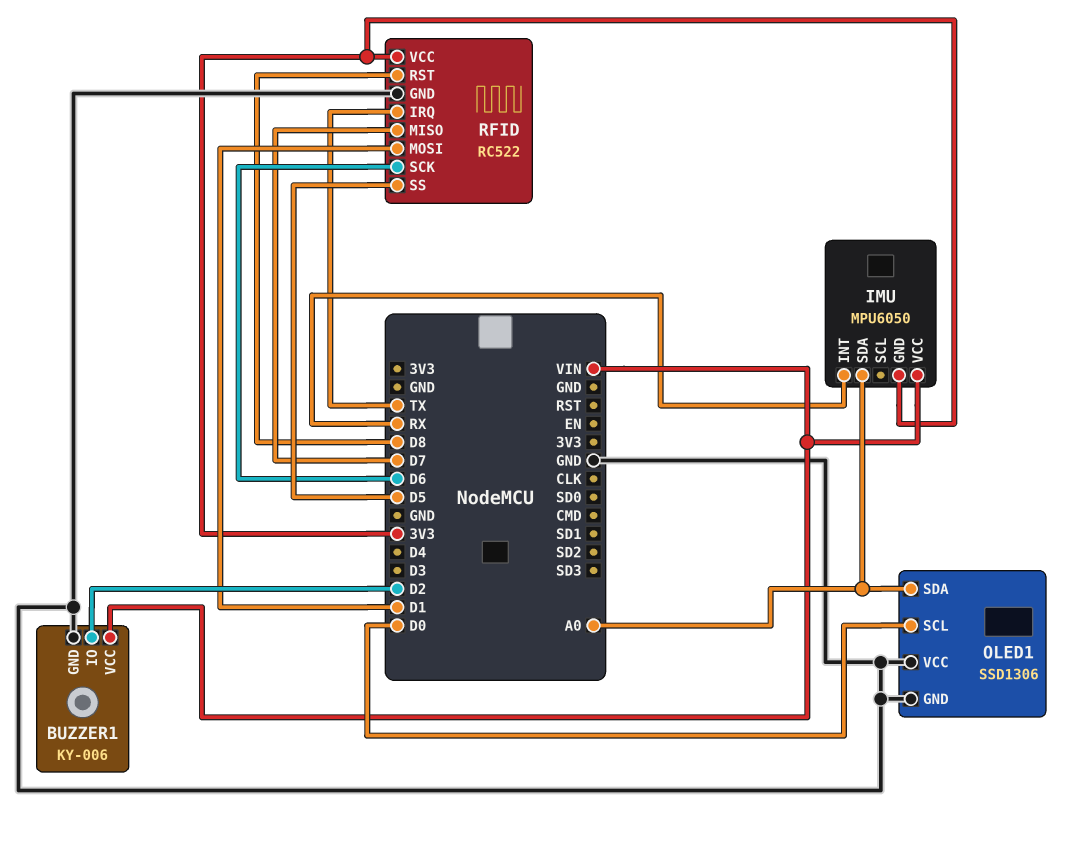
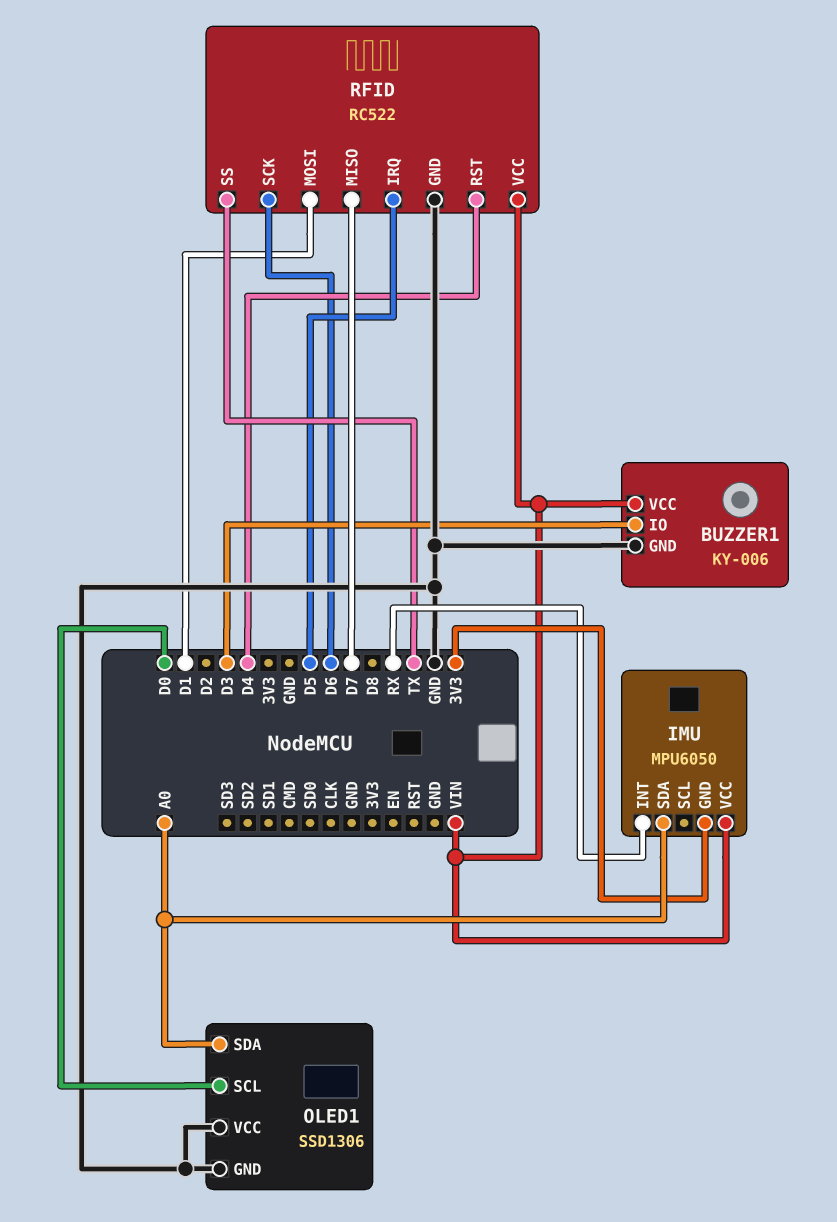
BUZZER1 pin IO: D2 -> D3
RFID pin IRQ: TX -> D5
RFID pin RST: D8 -> D4
RFID pin SS: D5 -> TX
RFID pin VCC: 3V3 -> VIN

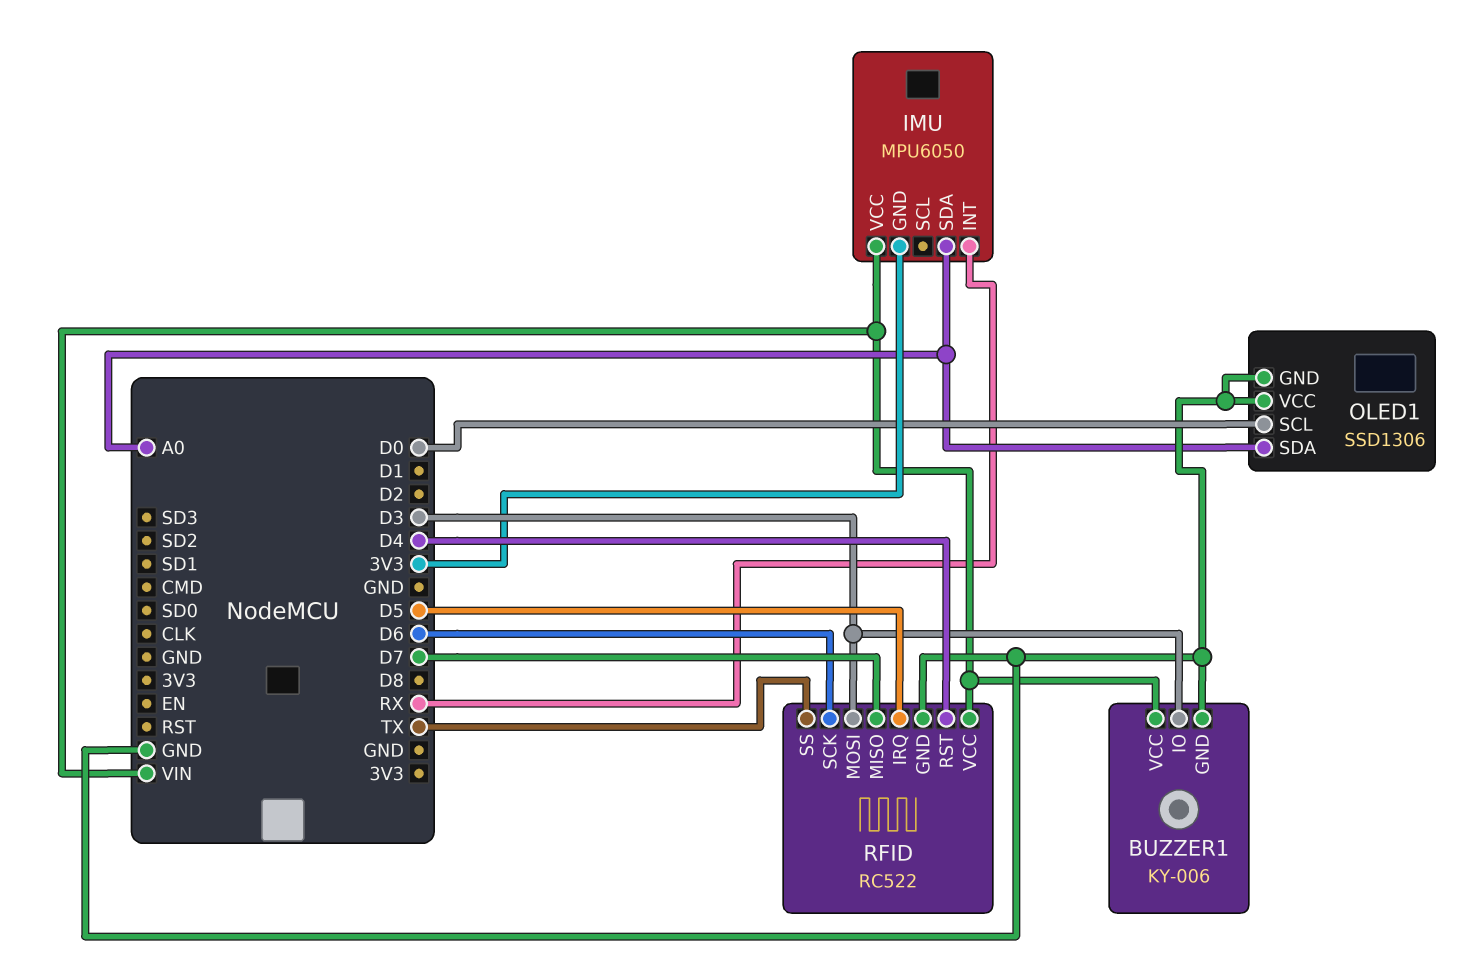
RFID pin MOSI: D1 -> D3

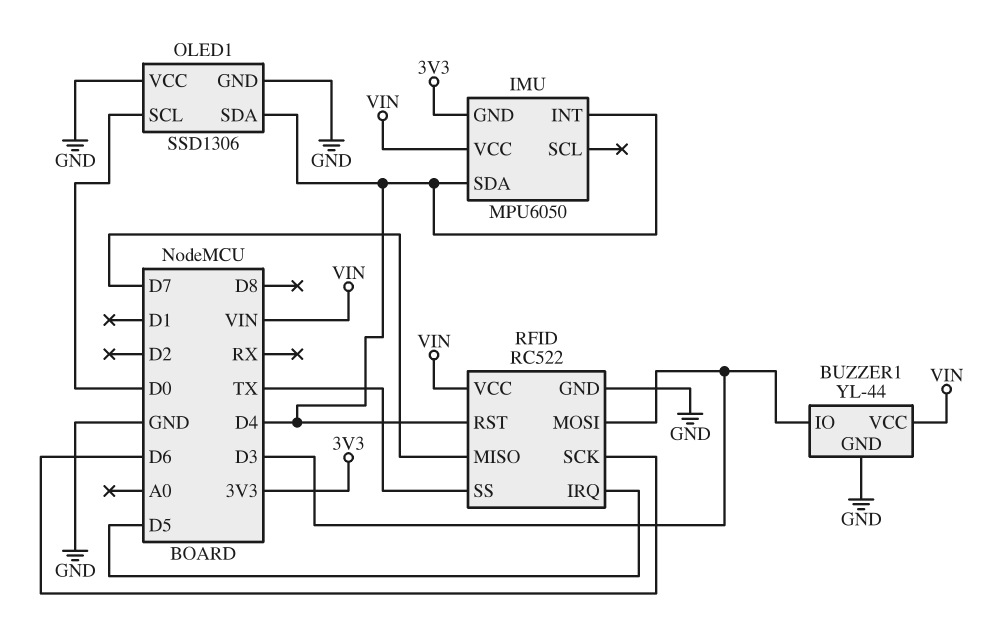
BUZZER1: KY-006 -> YL-44
IMU pin INT: RX -> D4
IMU pin SDA: A0 -> D4
OLED1 pin SDA: A0 -> D4

